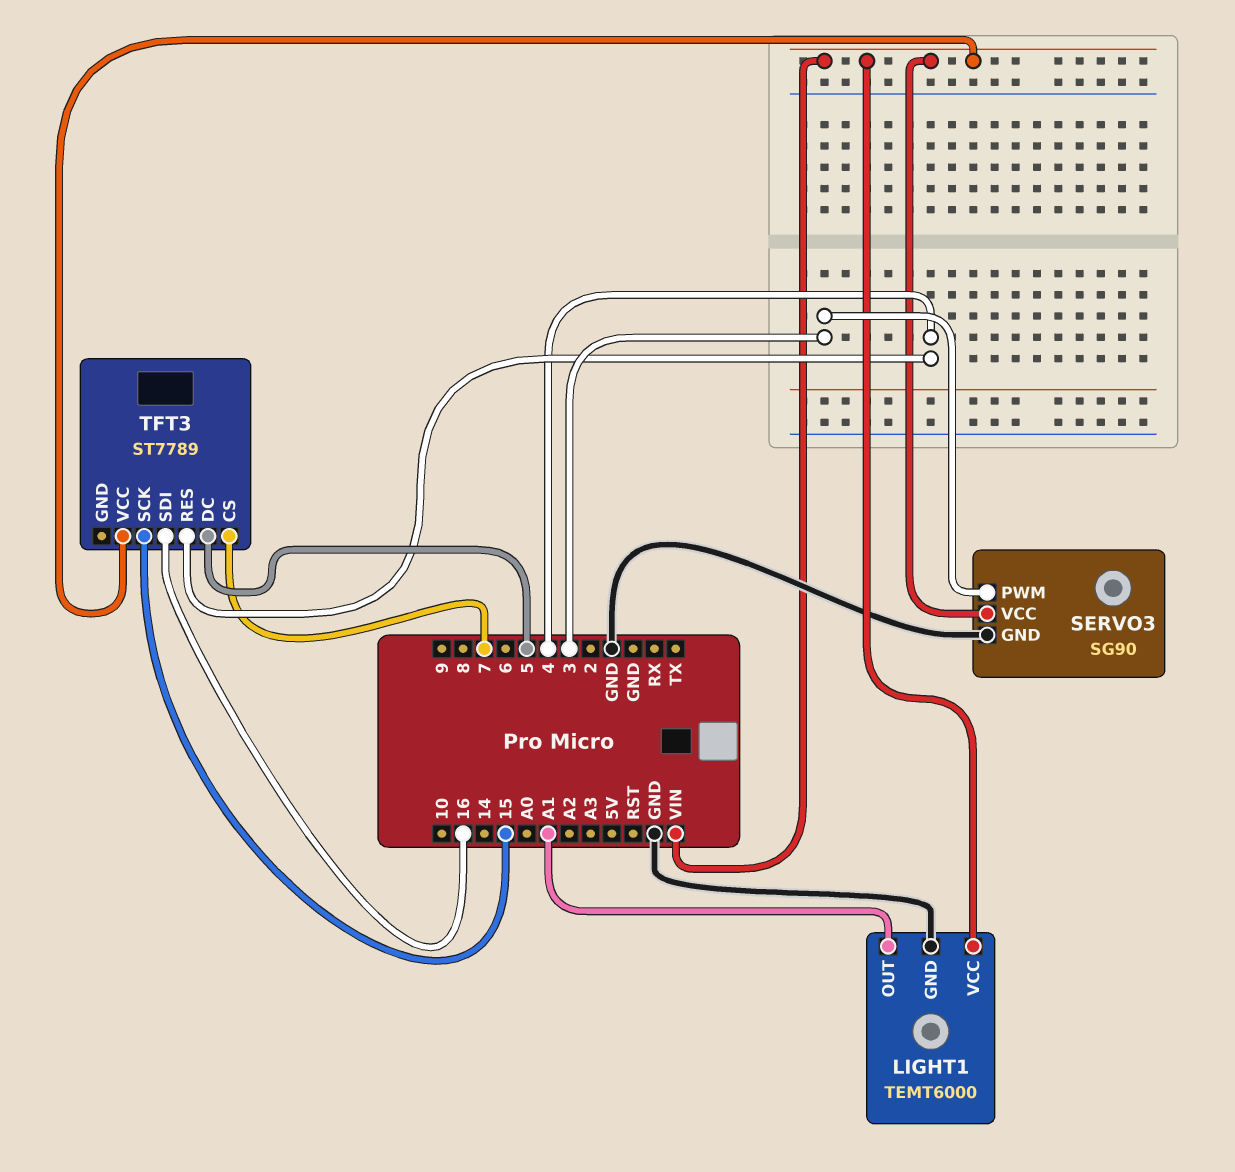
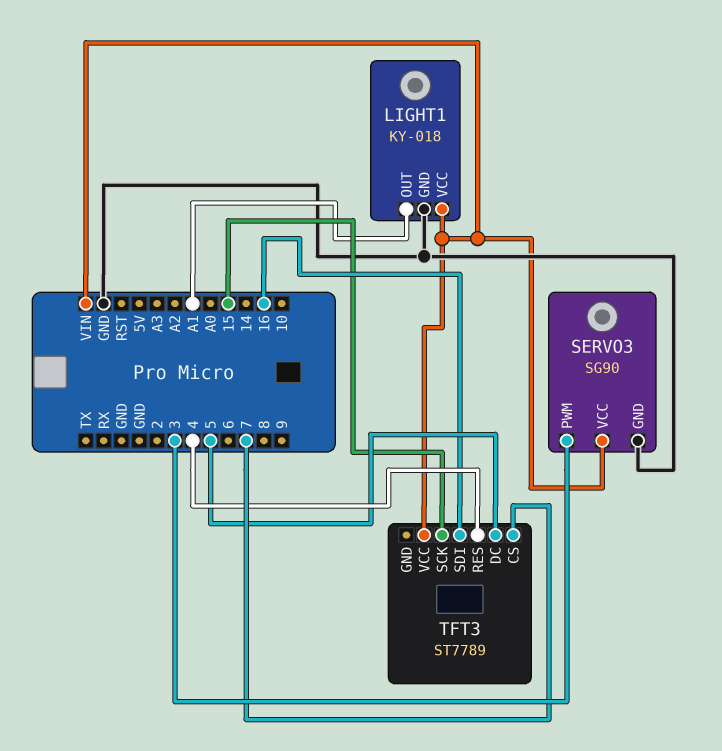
LIGHT1: TEMT6000 -> KY-018

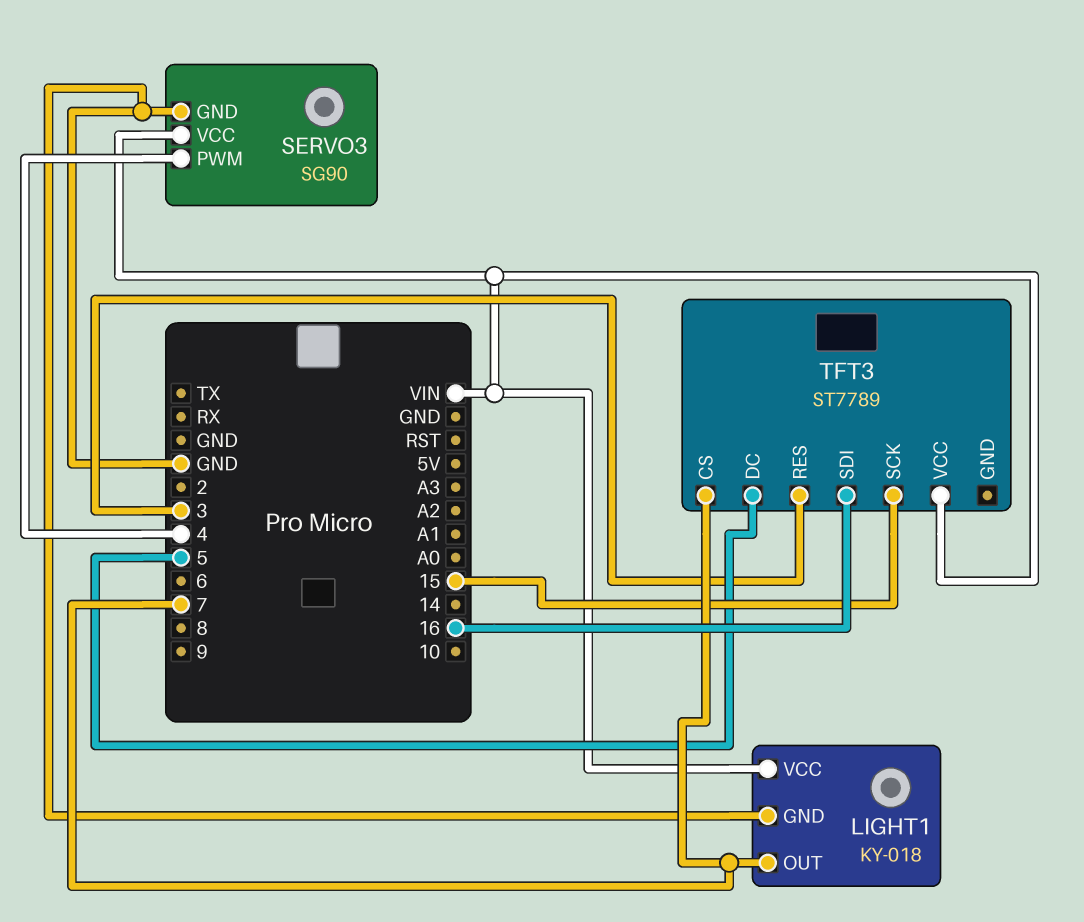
LIGHT1 pin OUT: A1 -> 7
SERVO3 pin PWM: 3 -> 4
TFT3 pin RES: 4 -> 3

